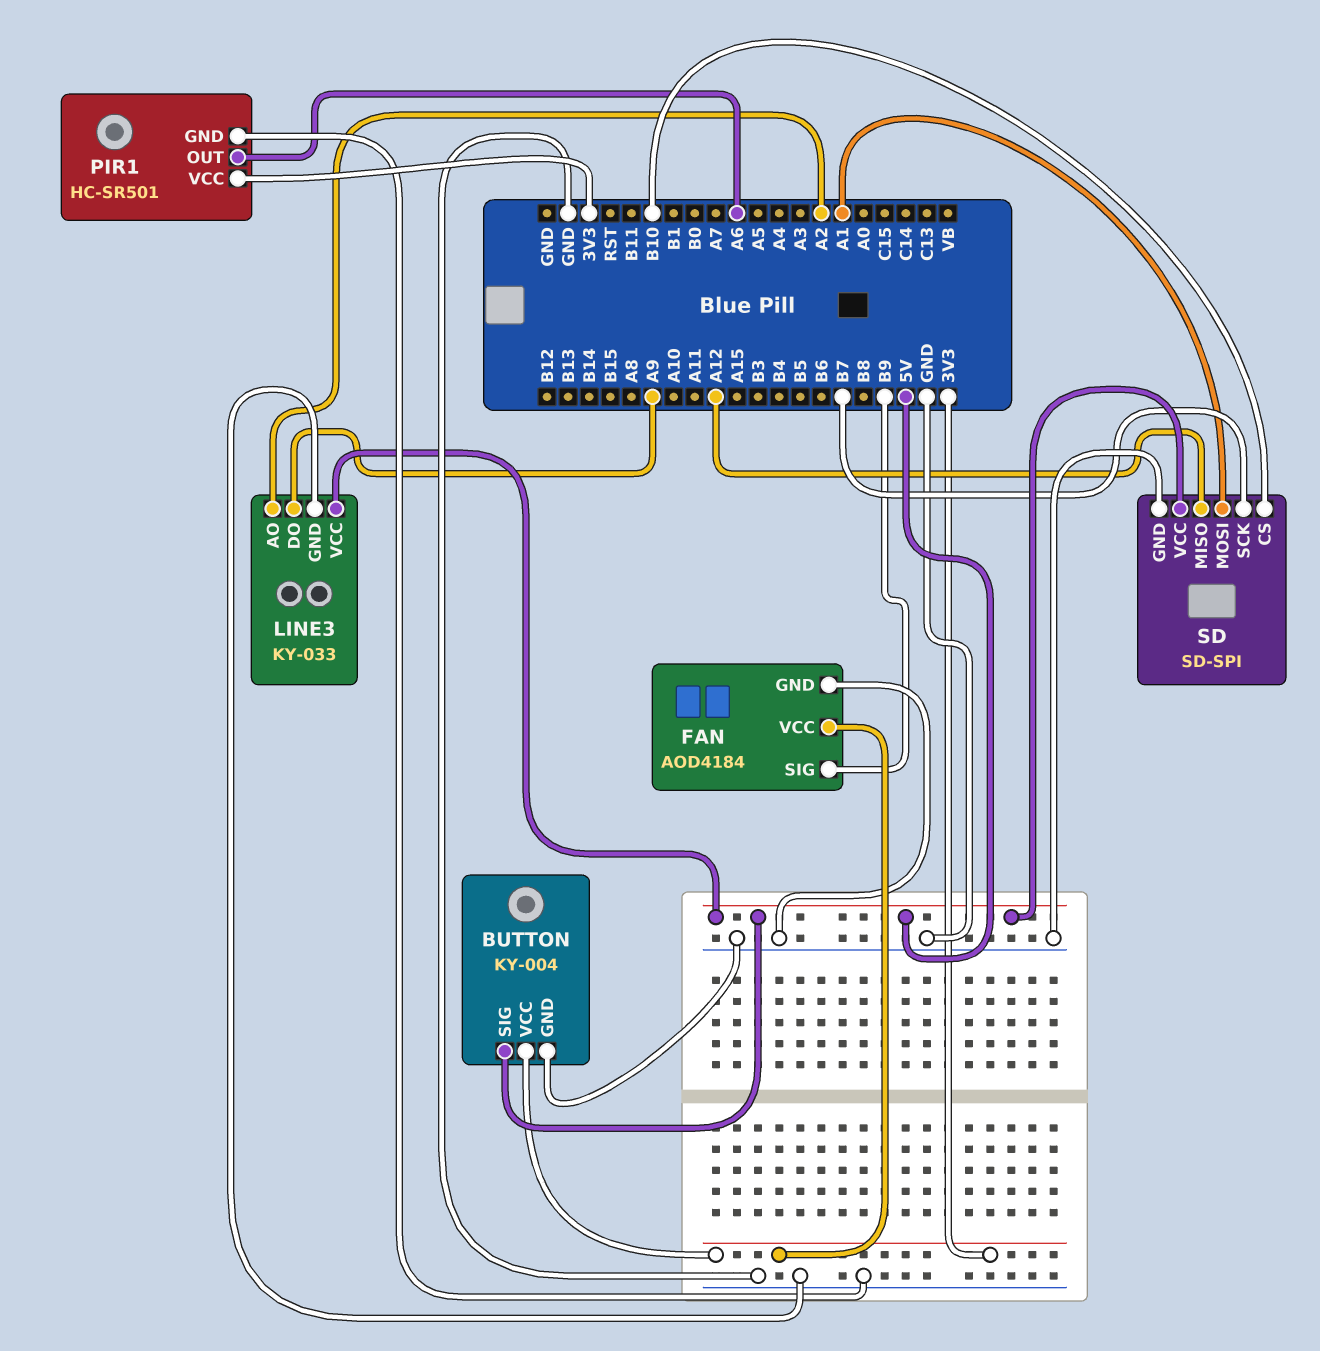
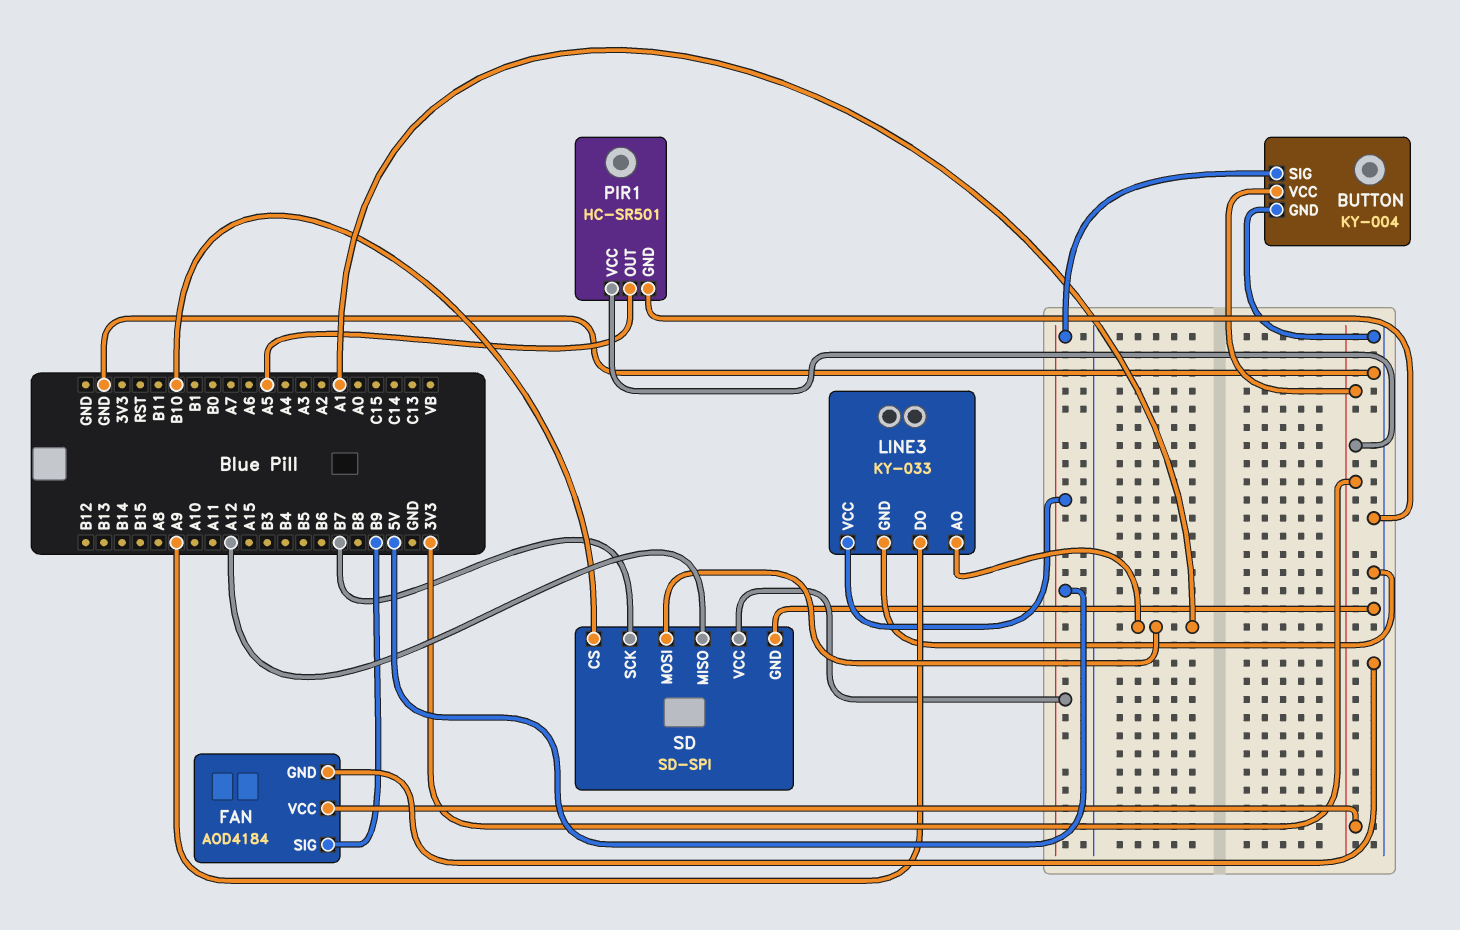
LINE3 pin AO: A2 -> A1
PIR1 pin OUT: A6 -> A5

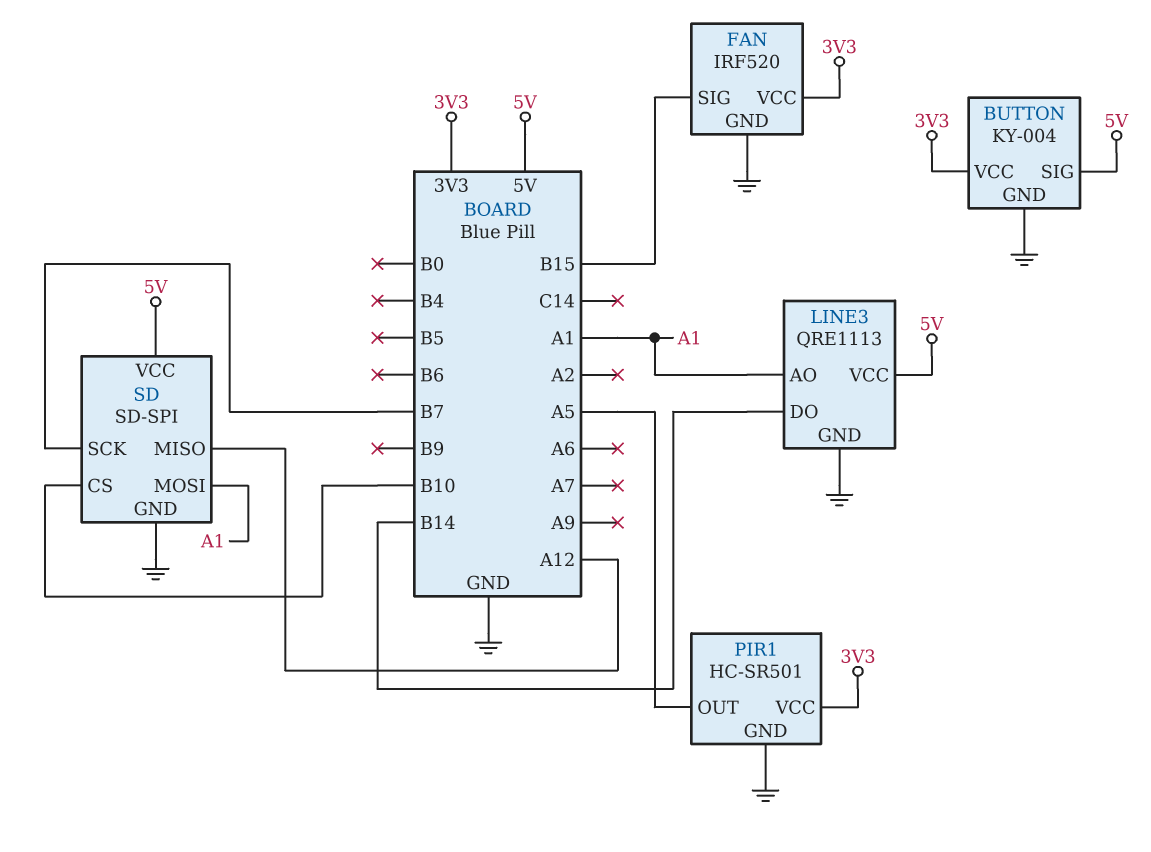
FAN: AOD4184 -> IRF520
FAN pin SIG: B9 -> B15
LINE3: KY-033 -> QRE1113
LINE3 pin DO: A9 -> B14

